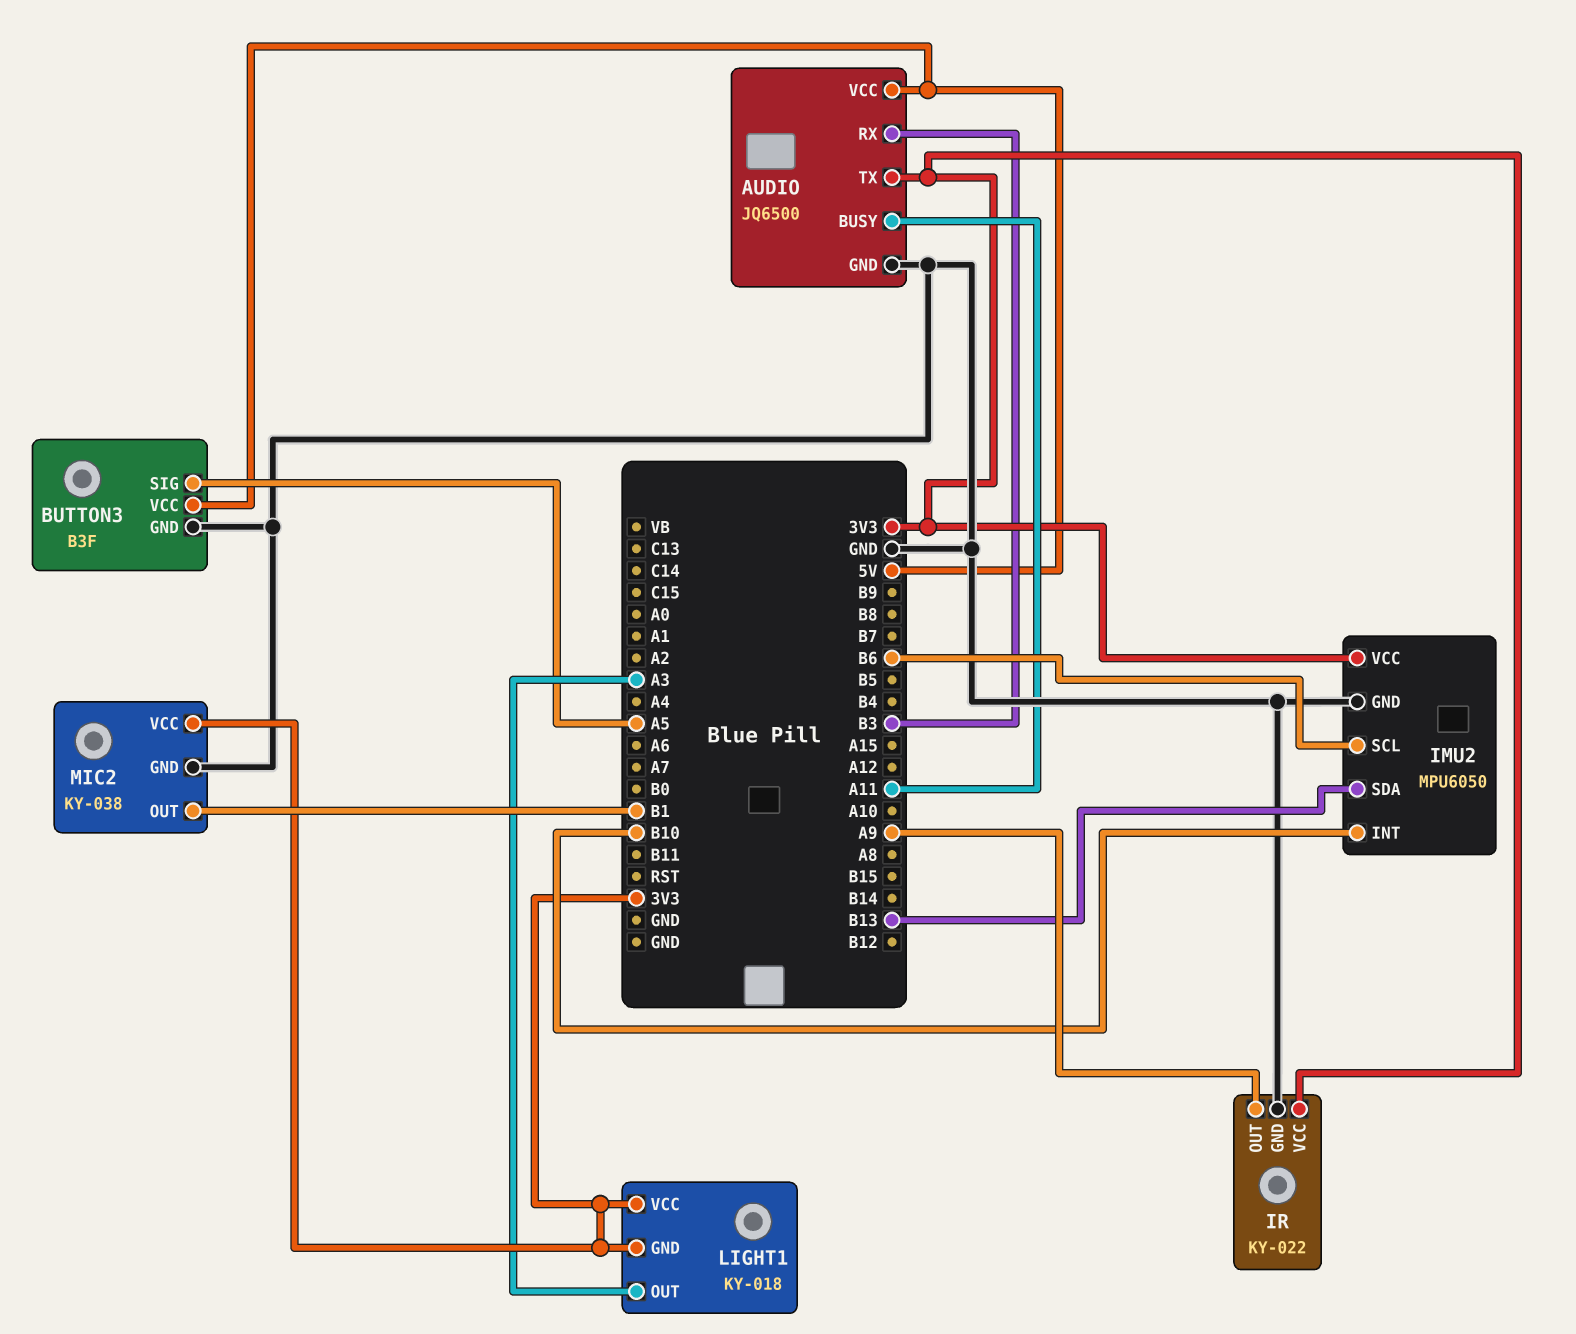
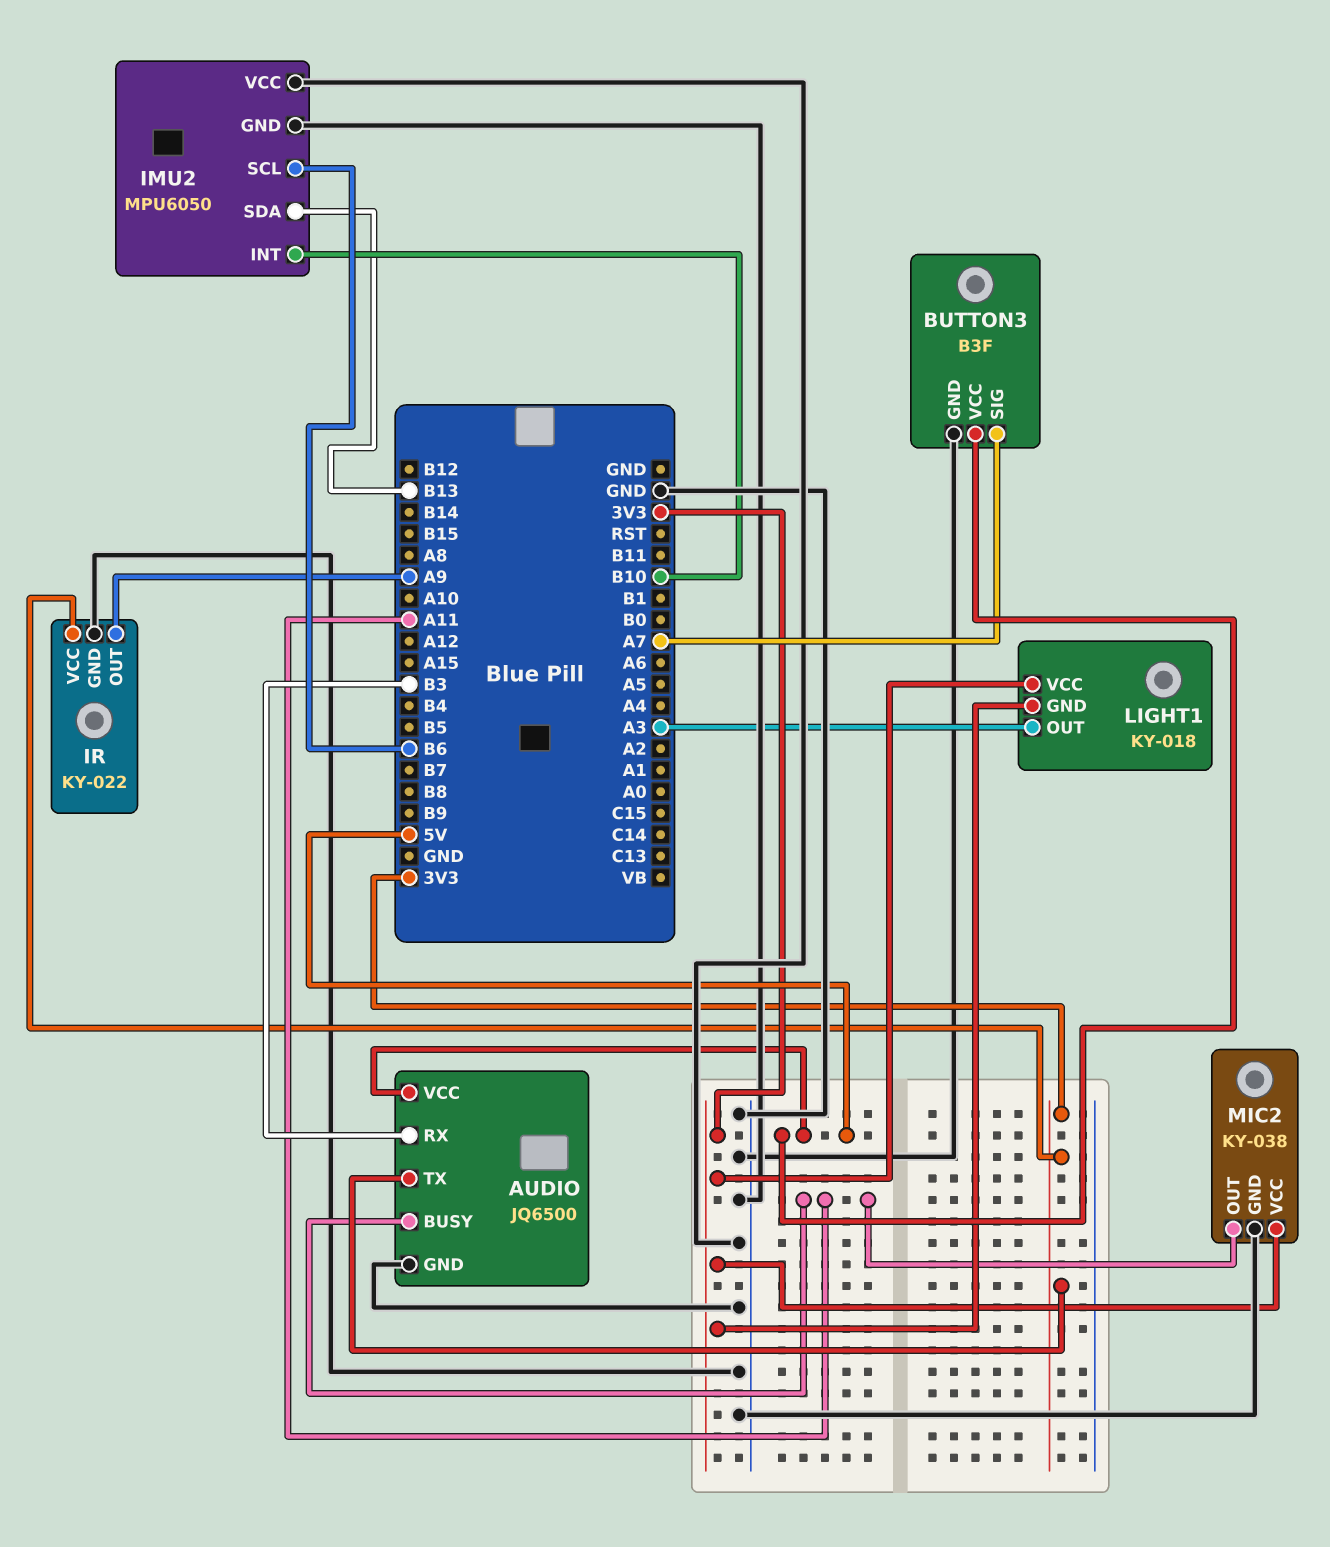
BUTTON3 pin SIG: A5 -> A7
IMU2 pin VCC: 3V3 -> GND
MIC2 pin OUT: B1 -> A11

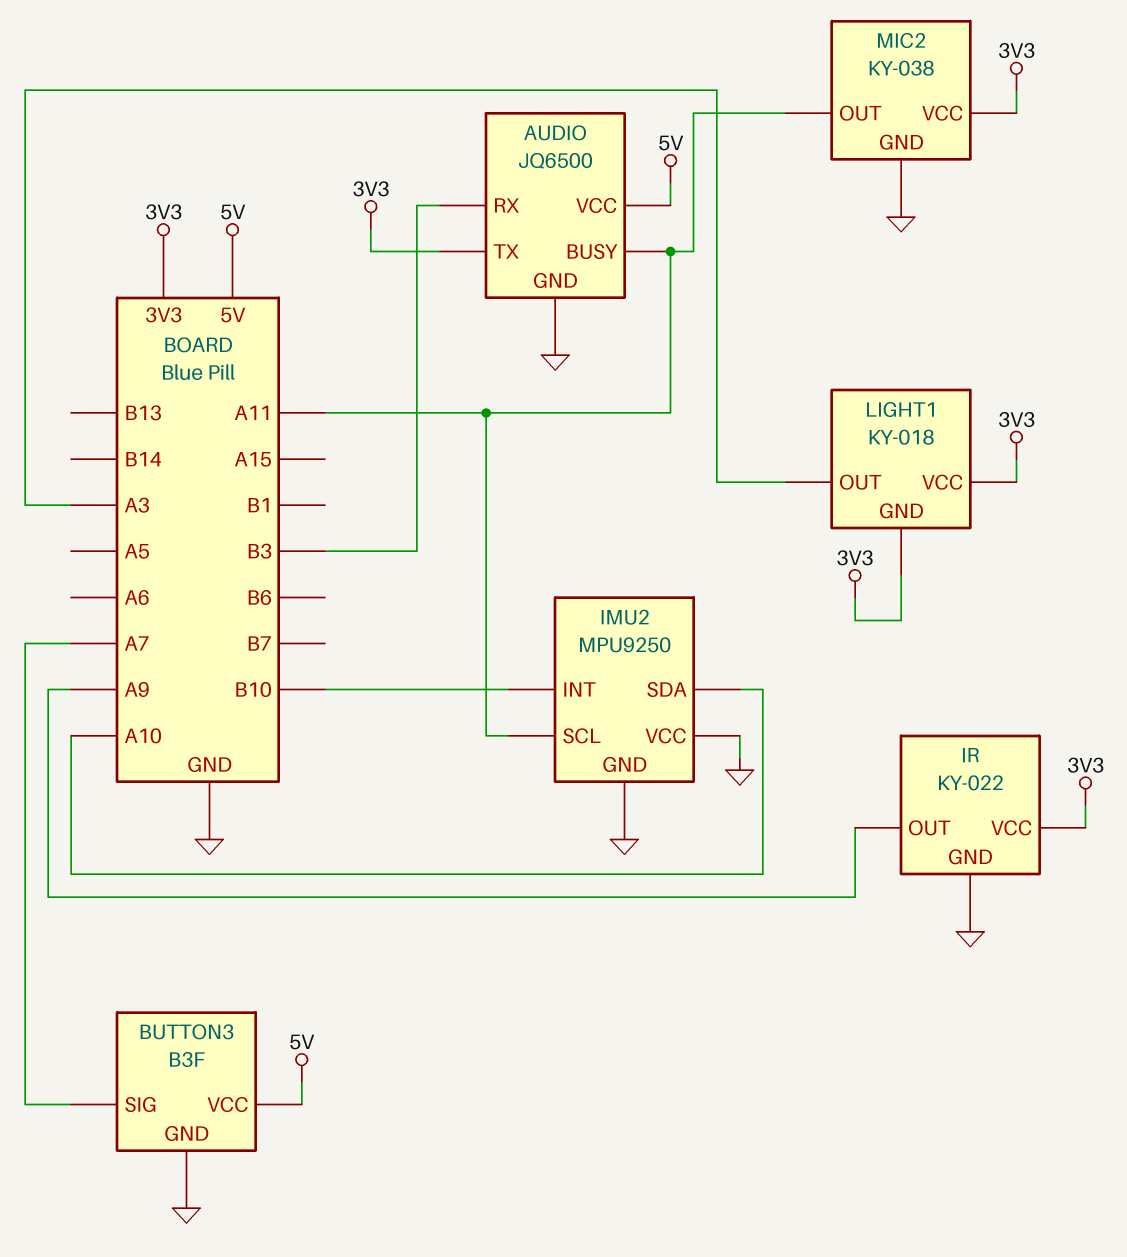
IMU2: MPU6050 -> MPU9250
IMU2 pin SCL: B6 -> A11
IMU2 pin SDA: B13 -> A10

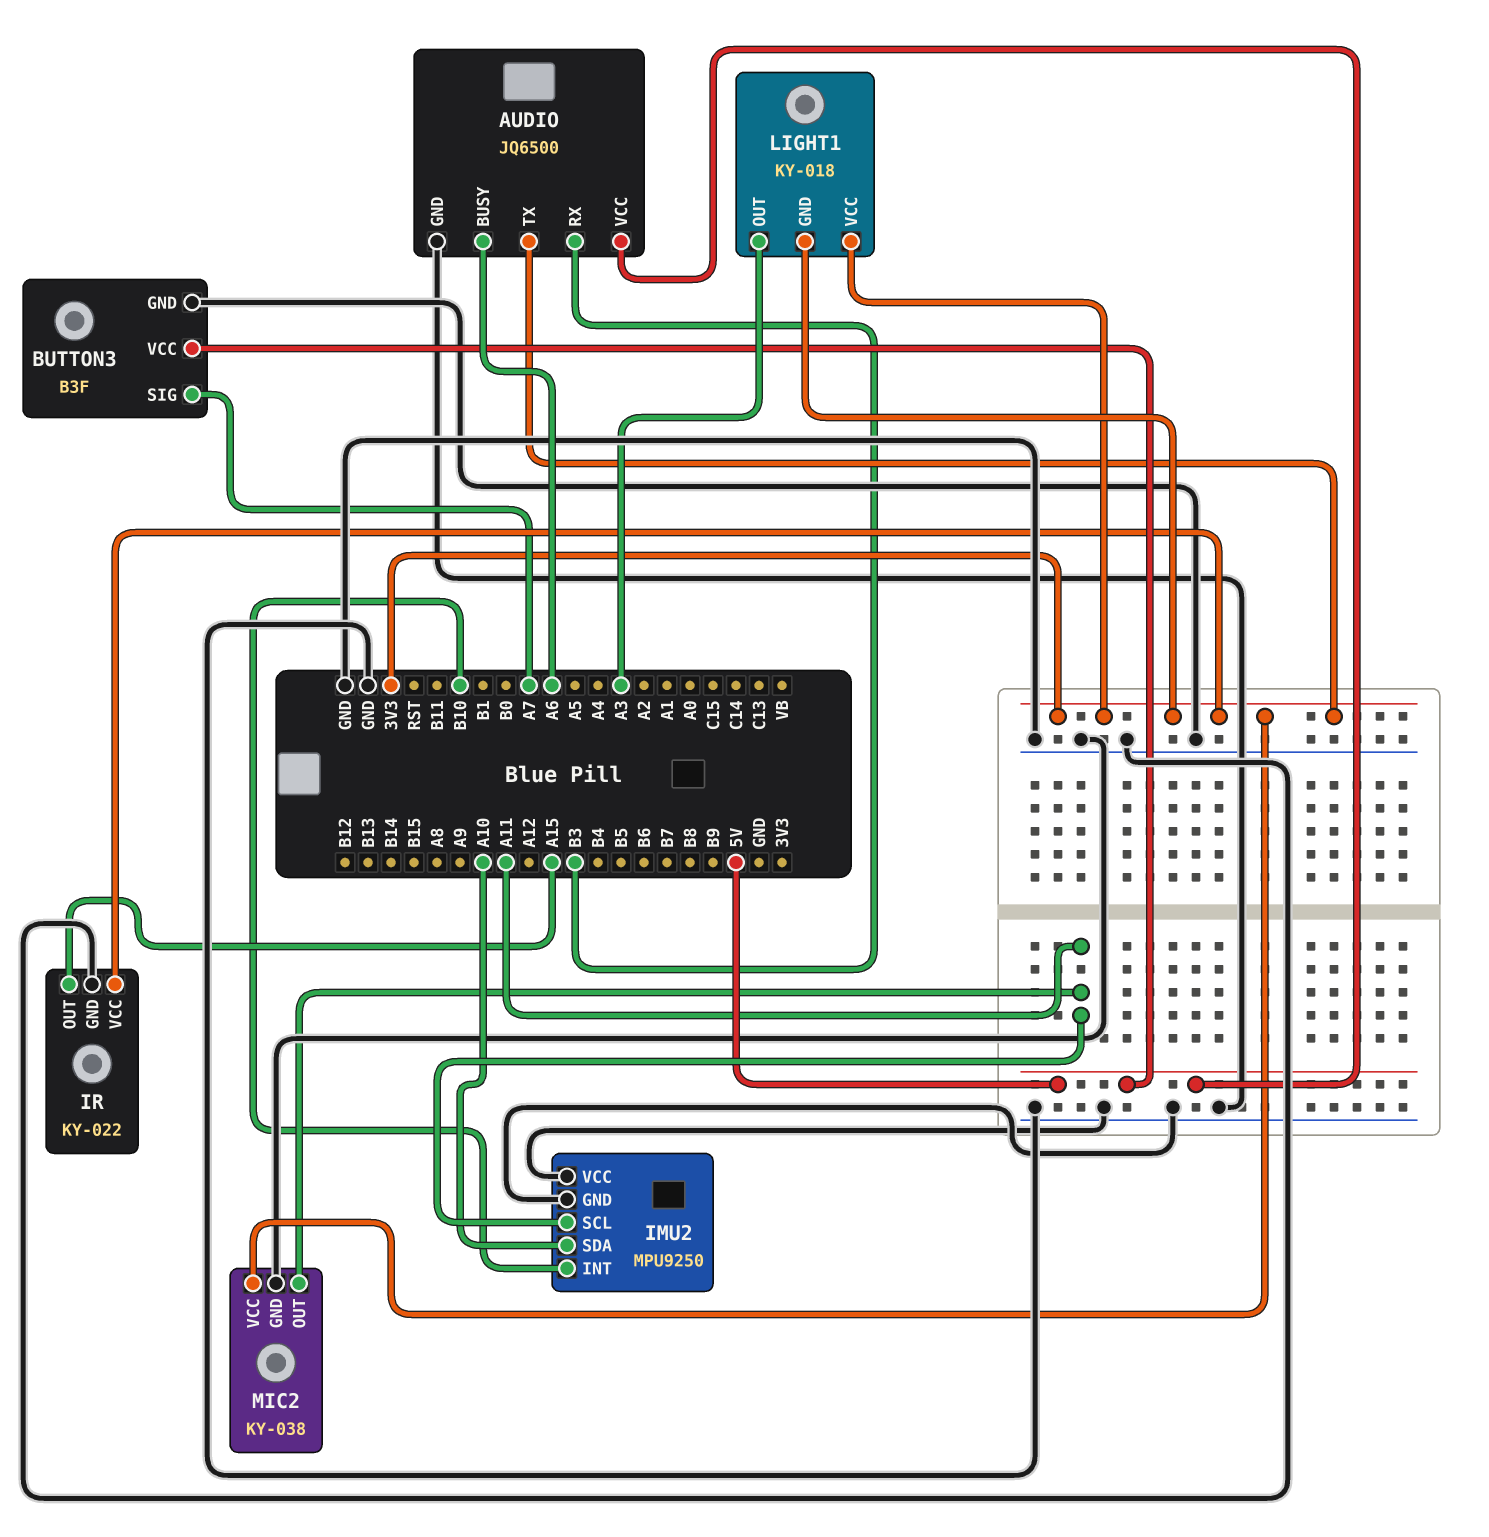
AUDIO pin BUSY: A11 -> A6
IR pin OUT: A9 -> A15

